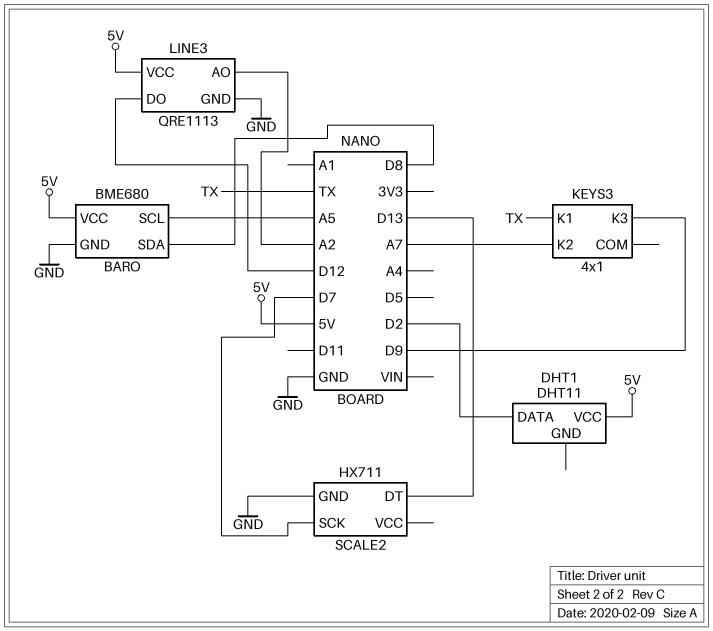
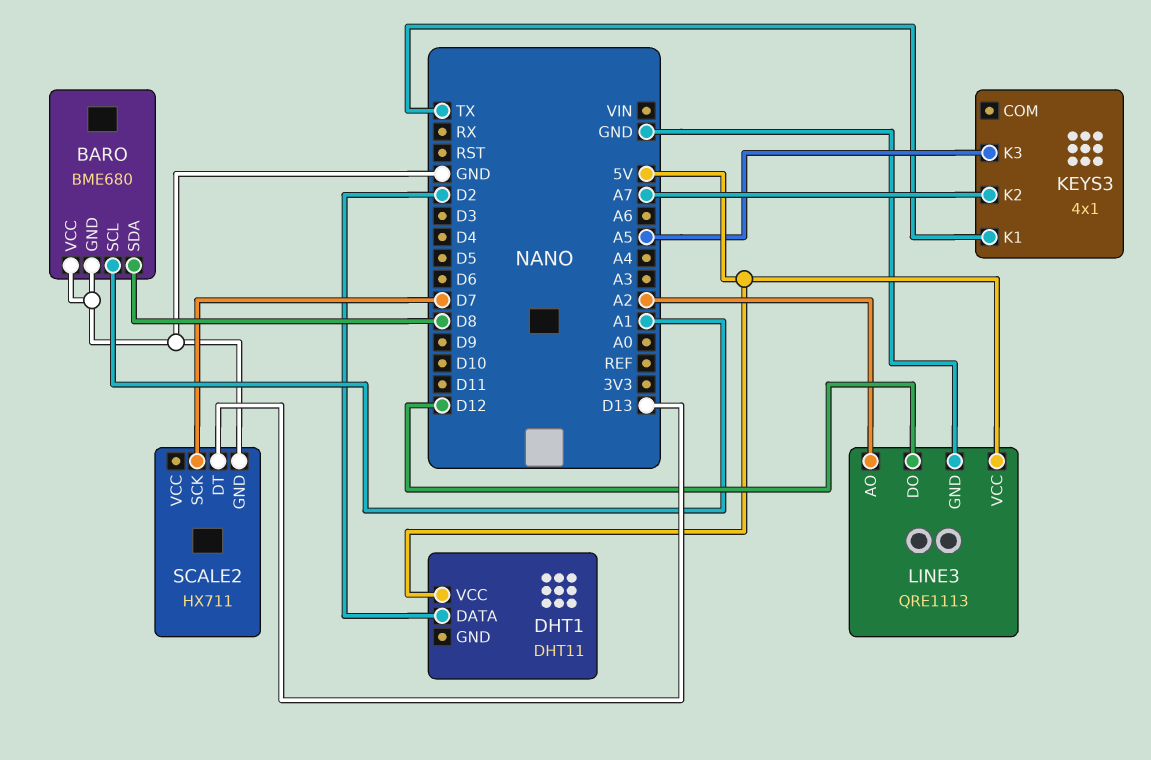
BARO pin SCL: A5 -> A1
BARO pin VCC: 5V -> GND
KEYS3 pin K3: D9 -> A5

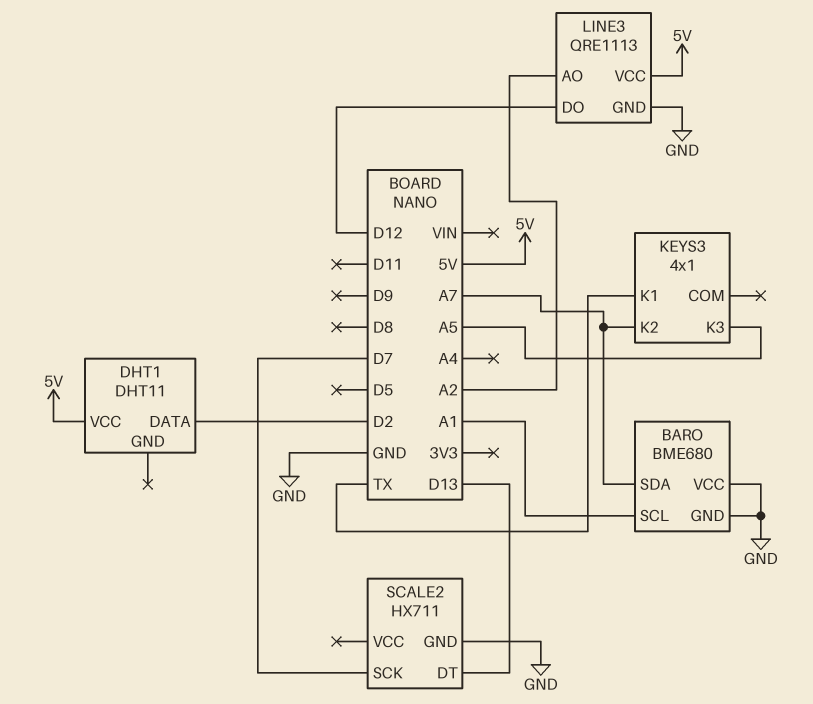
BARO pin SDA: D8 -> A7

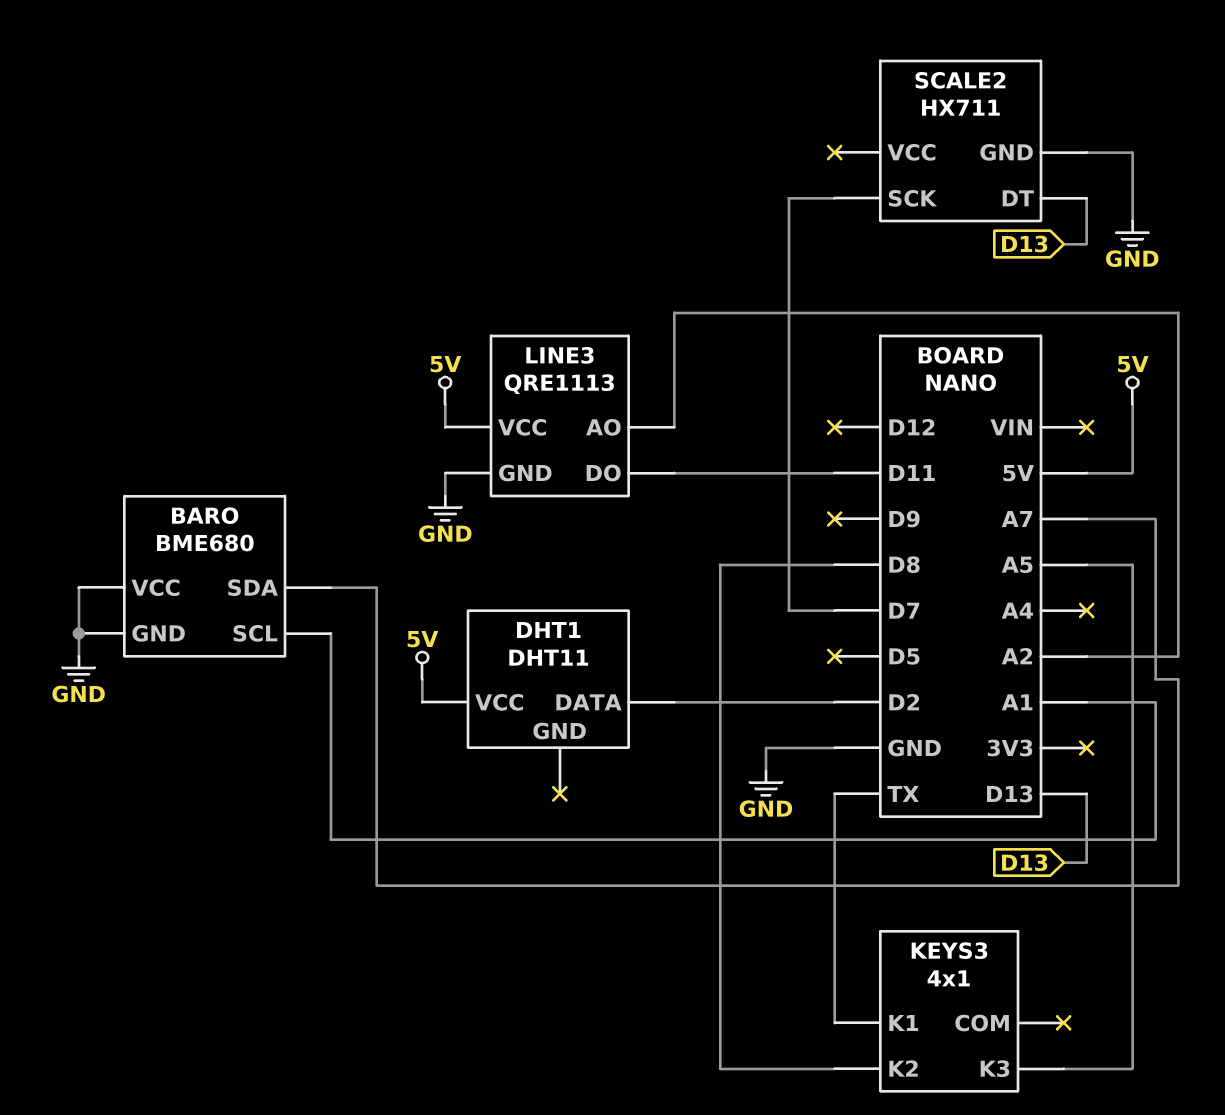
KEYS3 pin K2: A7 -> D8
LINE3 pin DO: D12 -> D11

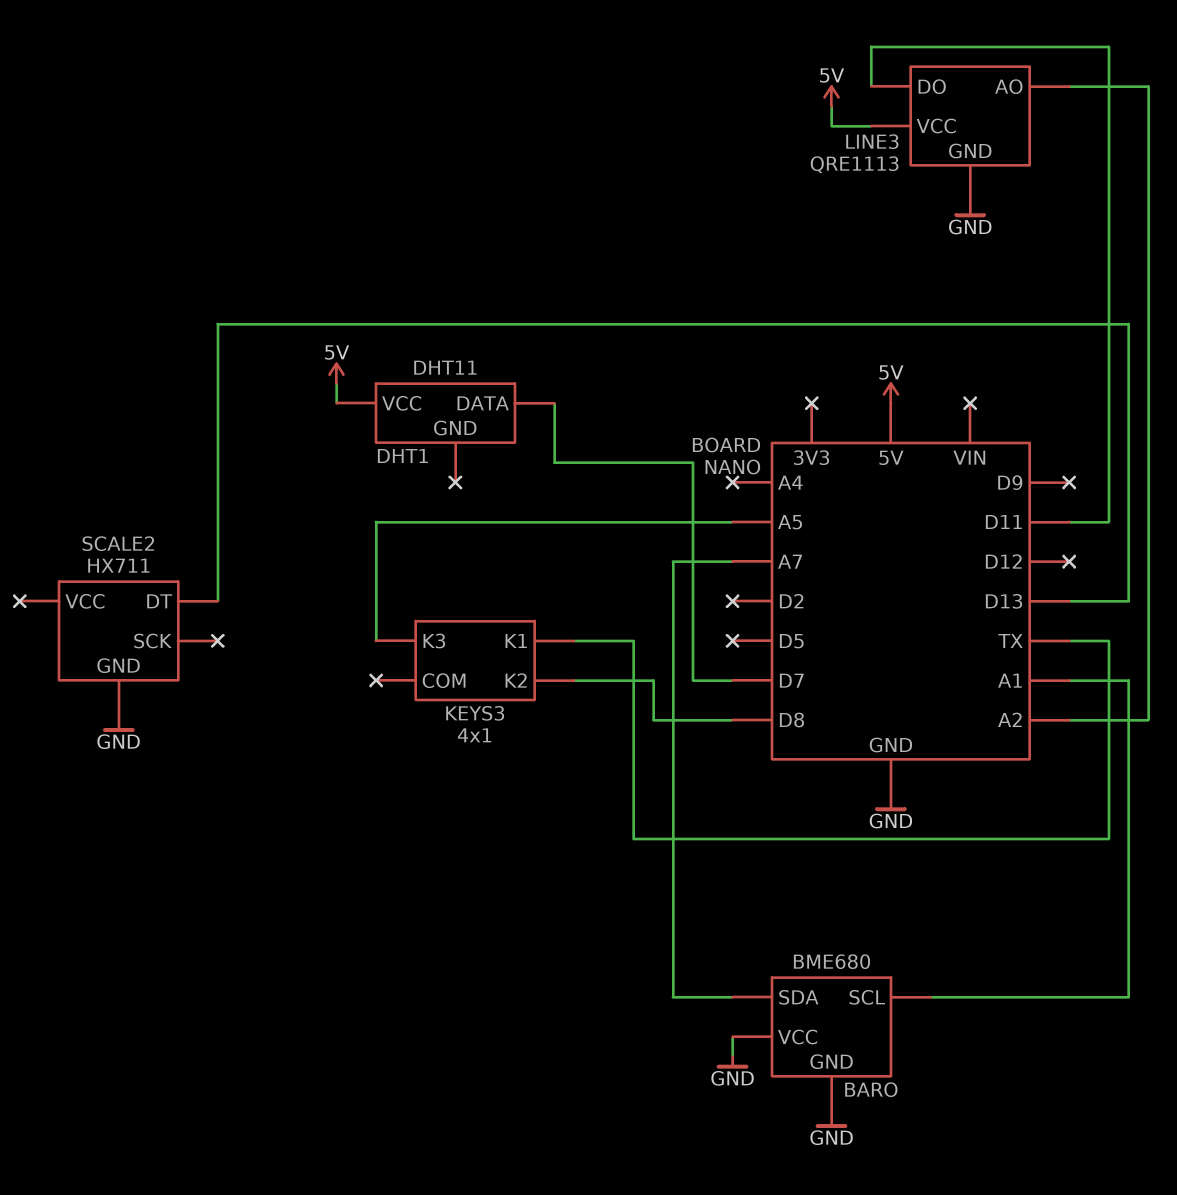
DHT1 pin DATA: D2 -> D7
SCALE2 pin SCK: D7 -> none

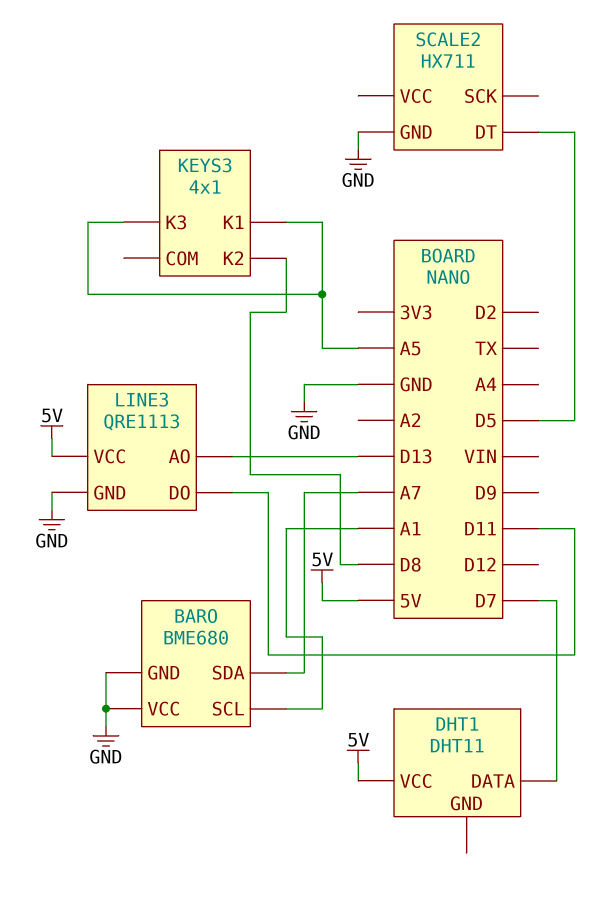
KEYS3 pin K1: TX -> A5
LINE3 pin AO: A2 -> D13
SCALE2 pin DT: D13 -> D5

